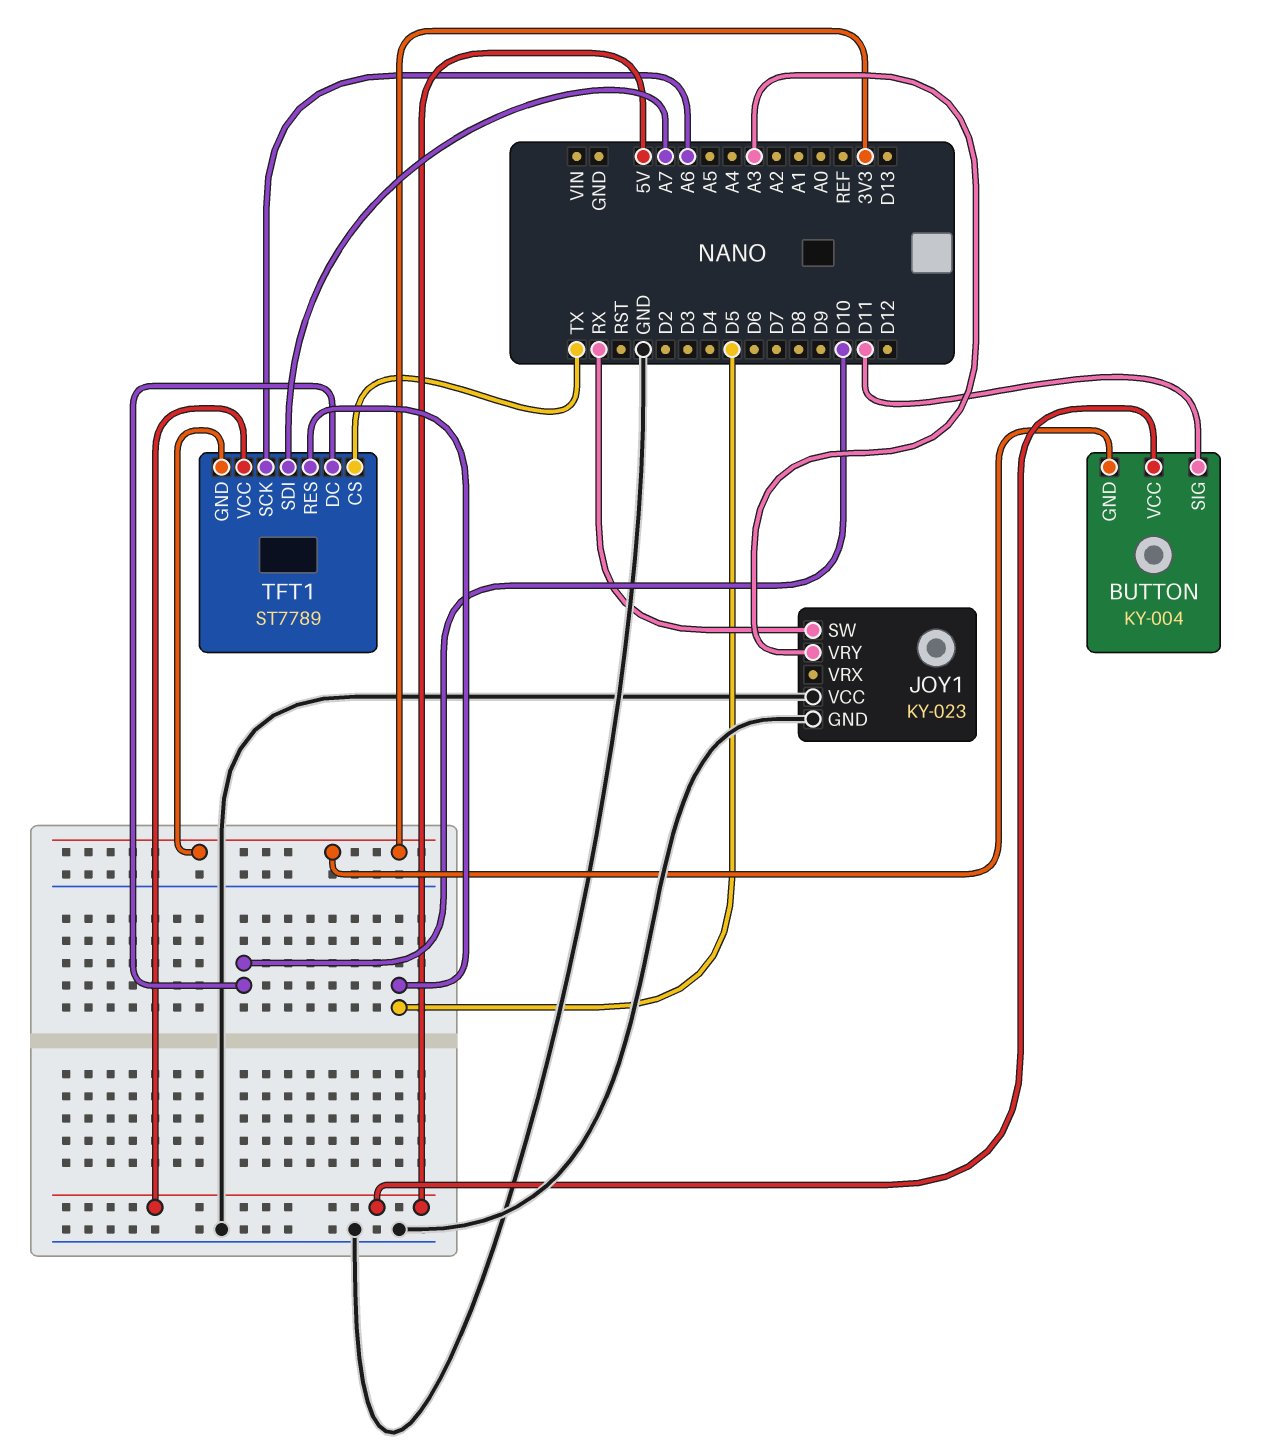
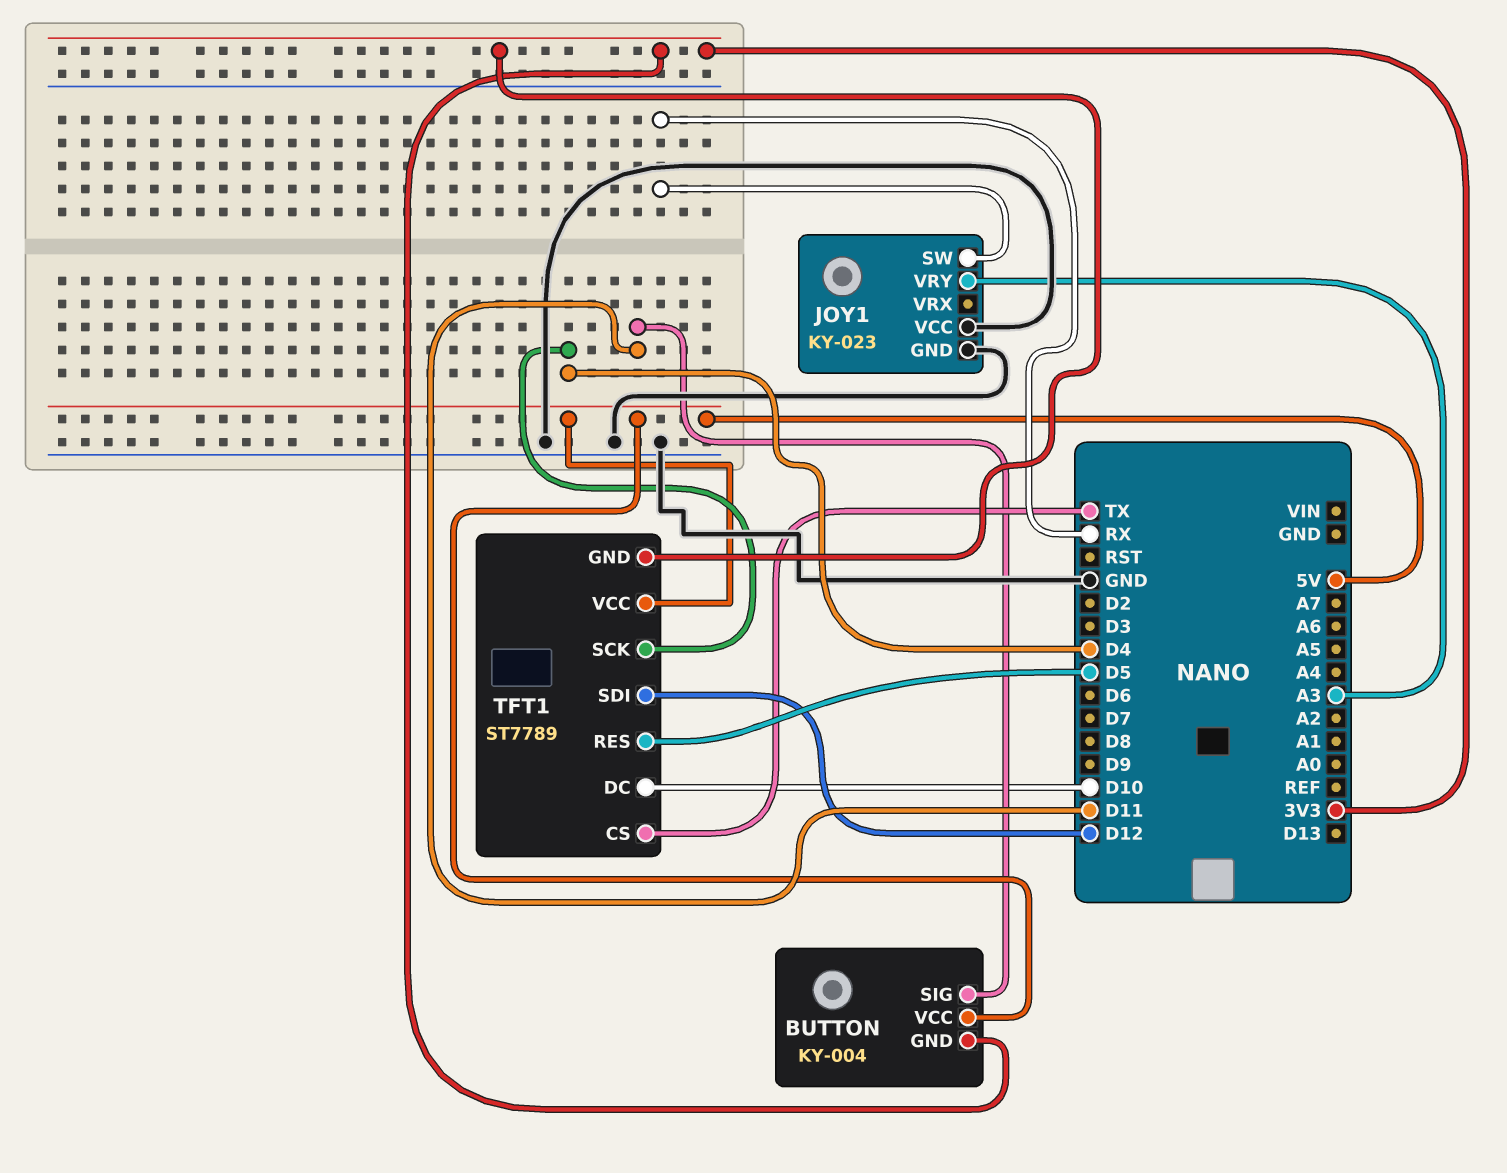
TFT1 pin SCK: A6 -> D4
TFT1 pin SDI: A7 -> D12

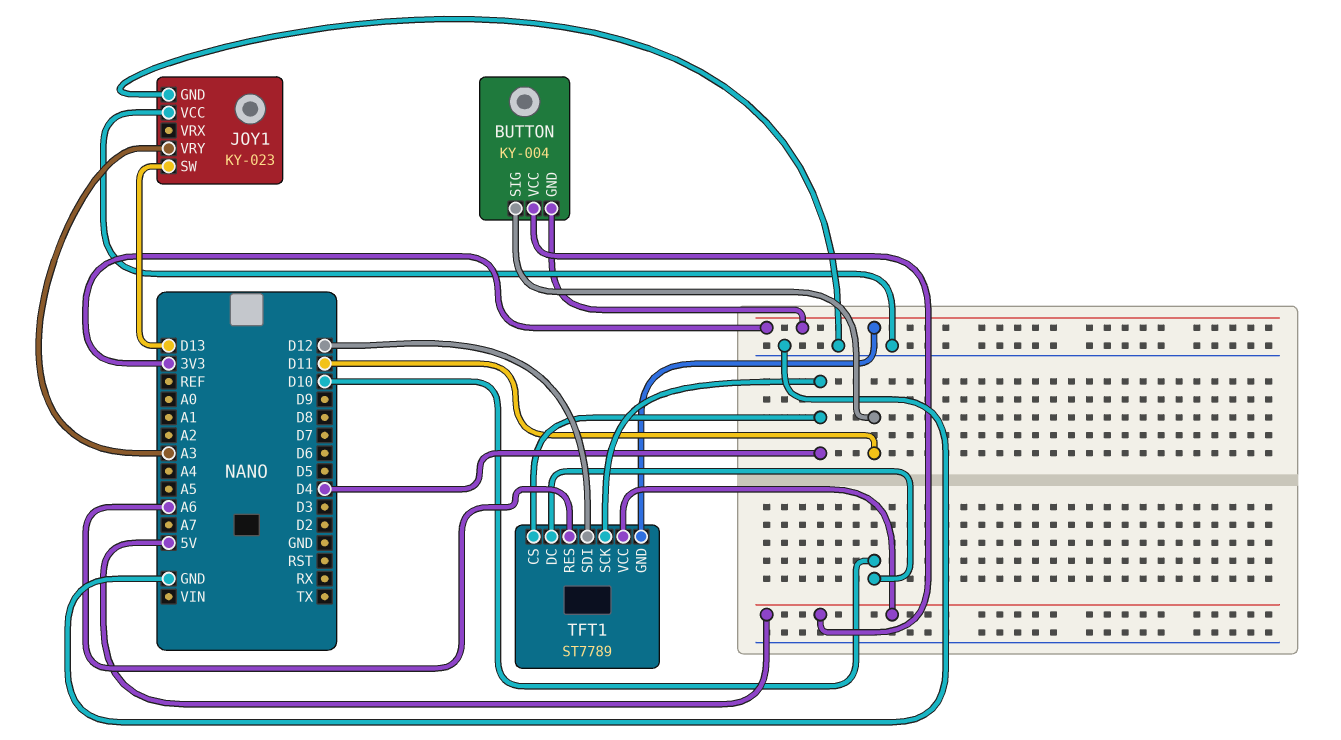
JOY1 pin SW: RX -> D13
TFT1 pin CS: TX -> D4
TFT1 pin RES: D5 -> A6

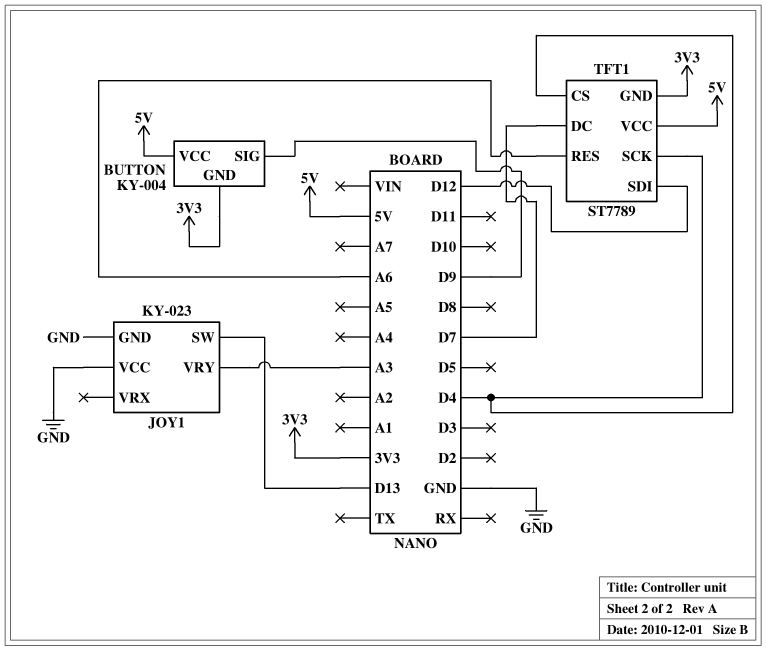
BUTTON pin SIG: D11 -> D9
TFT1 pin DC: D10 -> D7

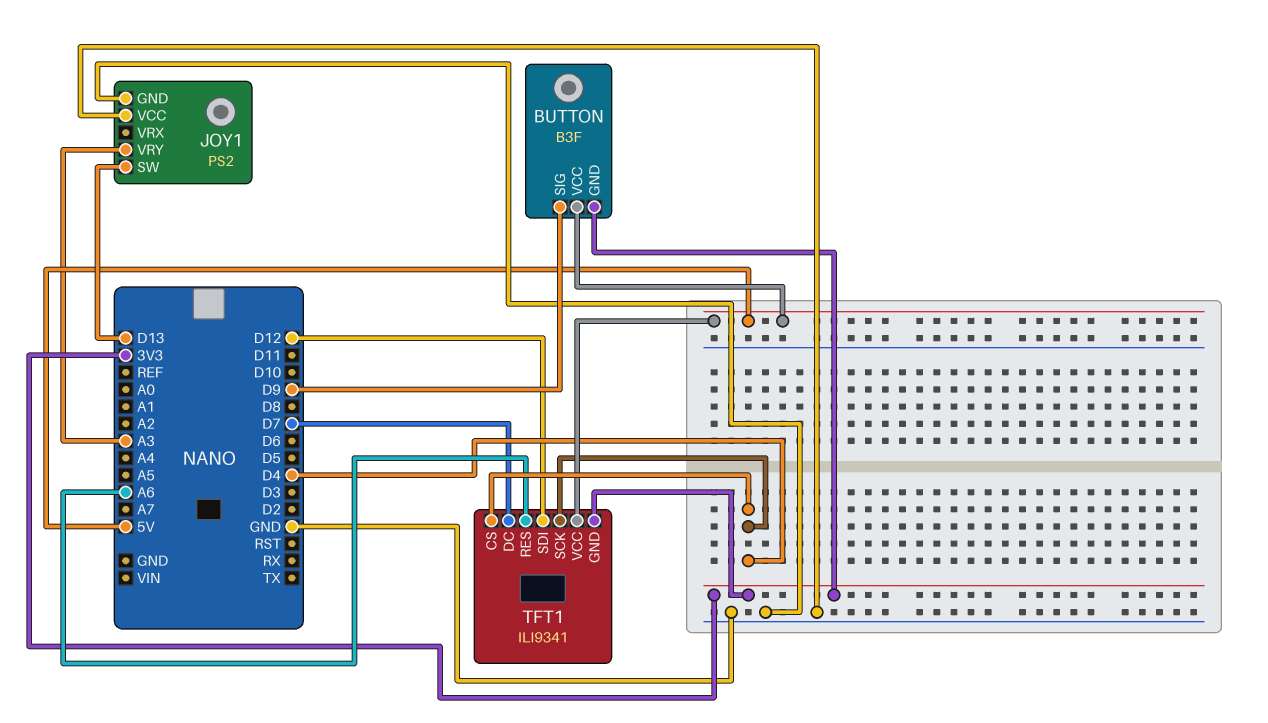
BUTTON: KY-004 -> B3F
JOY1: KY-023 -> PS2
TFT1: ST7789 -> ILI9341

